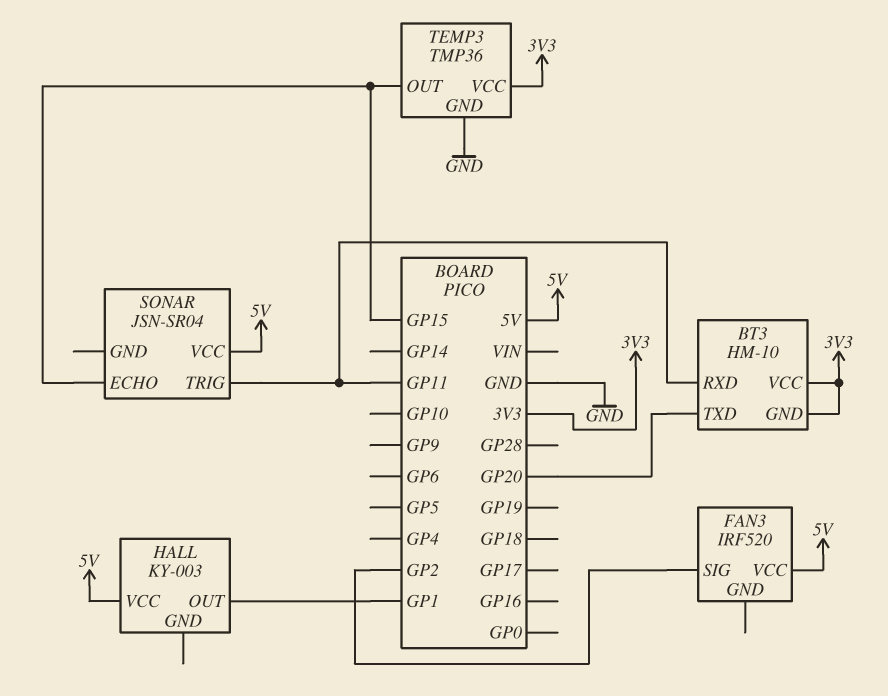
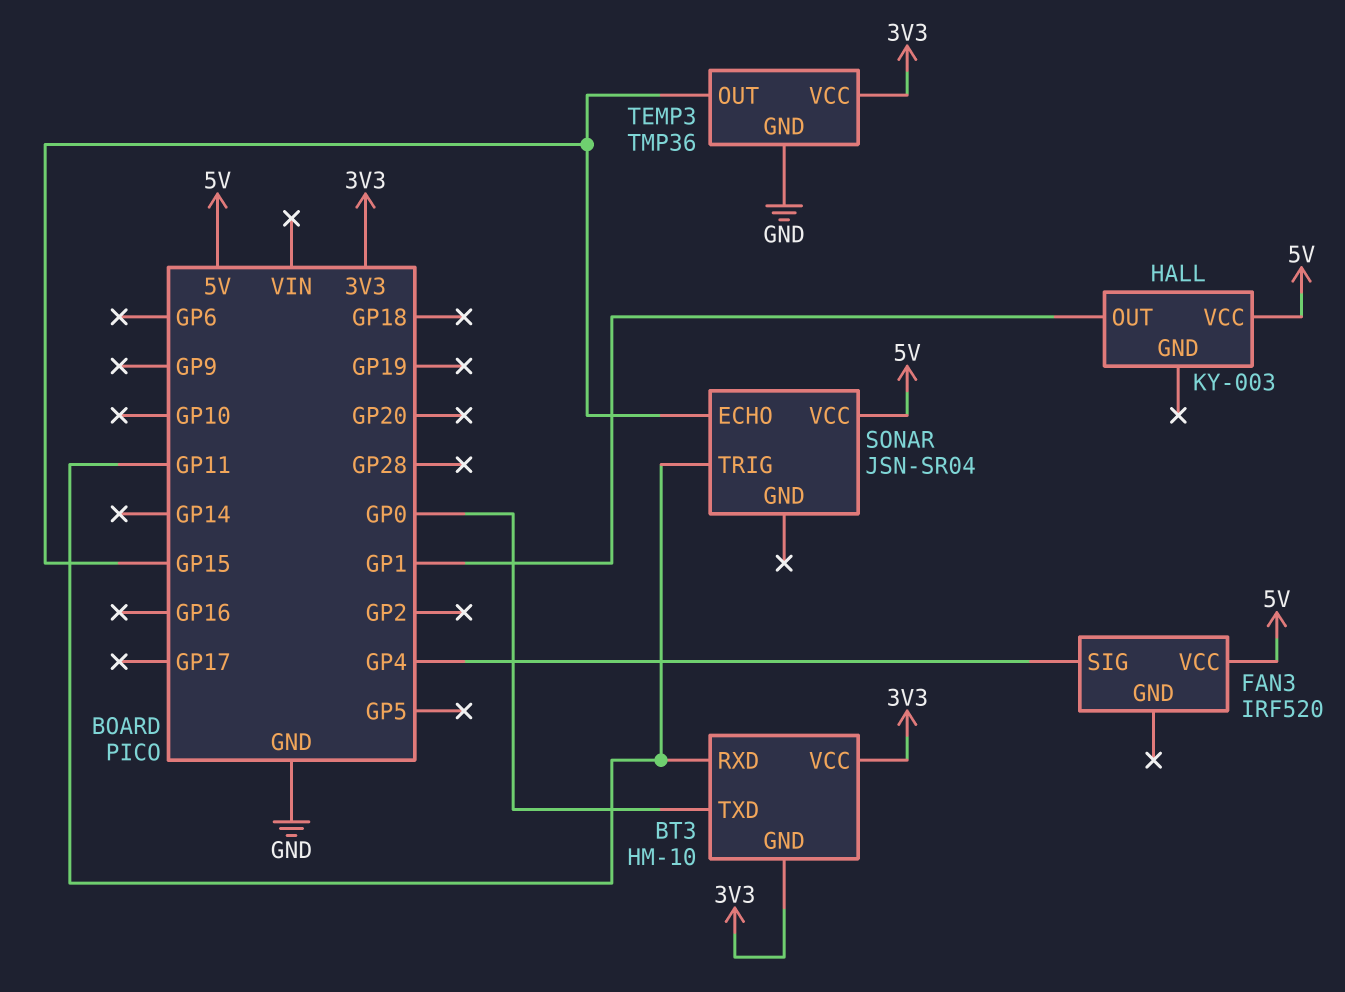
BT3 pin TXD: GP20 -> GP0
FAN3 pin SIG: GP2 -> GP4

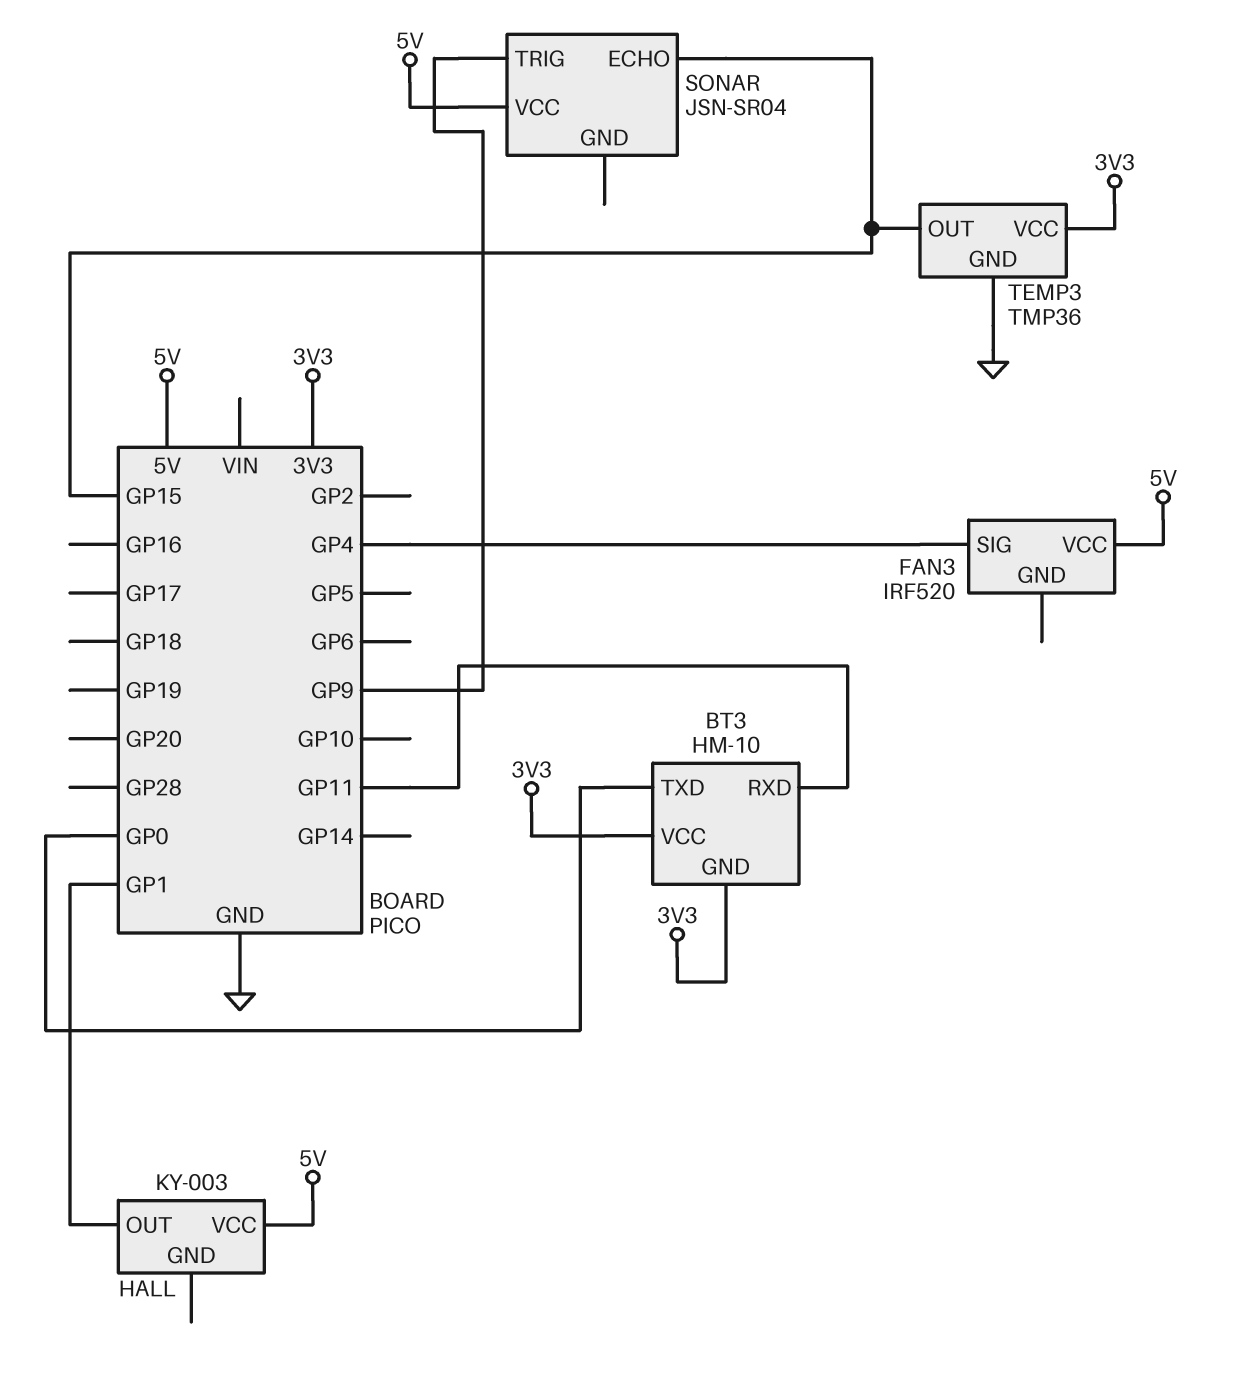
SONAR pin TRIG: GP11 -> GP9

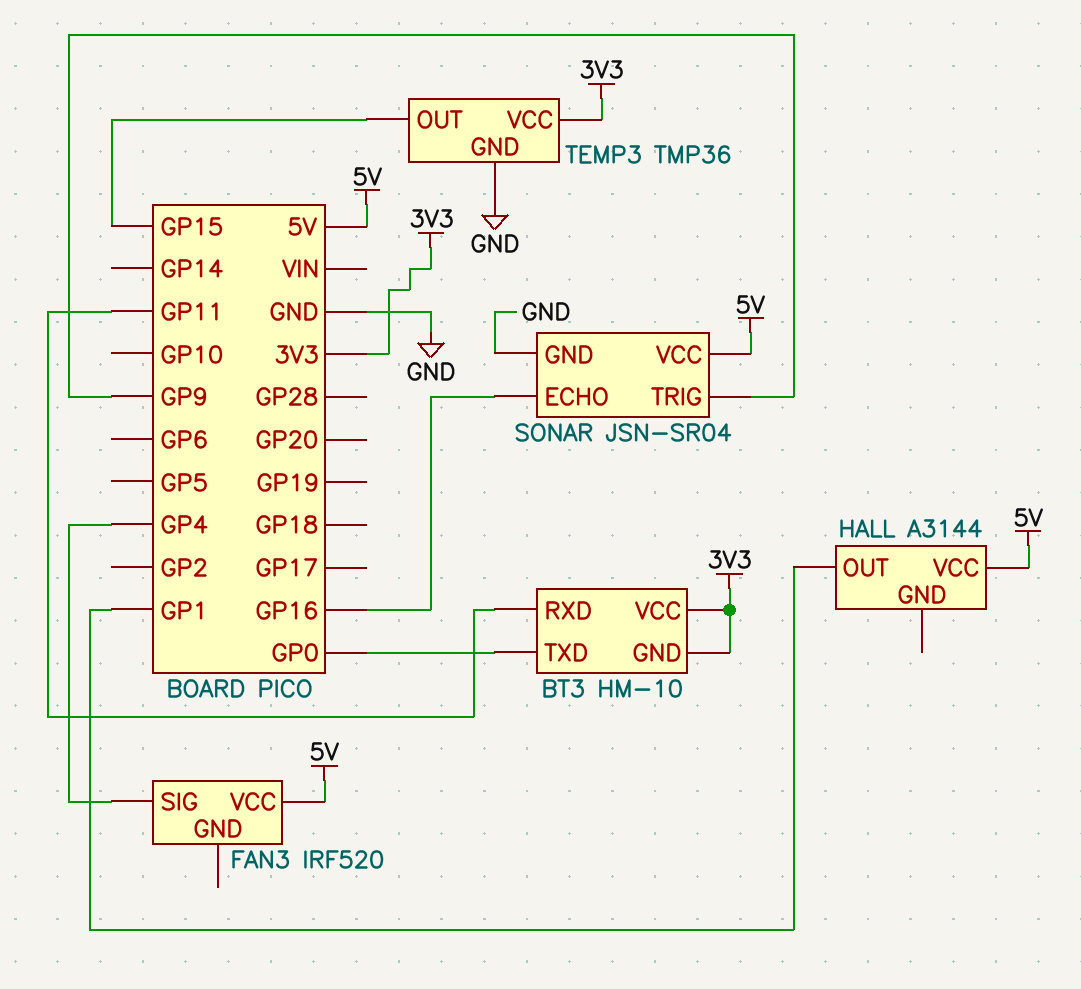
HALL: KY-003 -> A3144
SONAR pin ECHO: GP15 -> GP16
SONAR pin GND: none -> GND

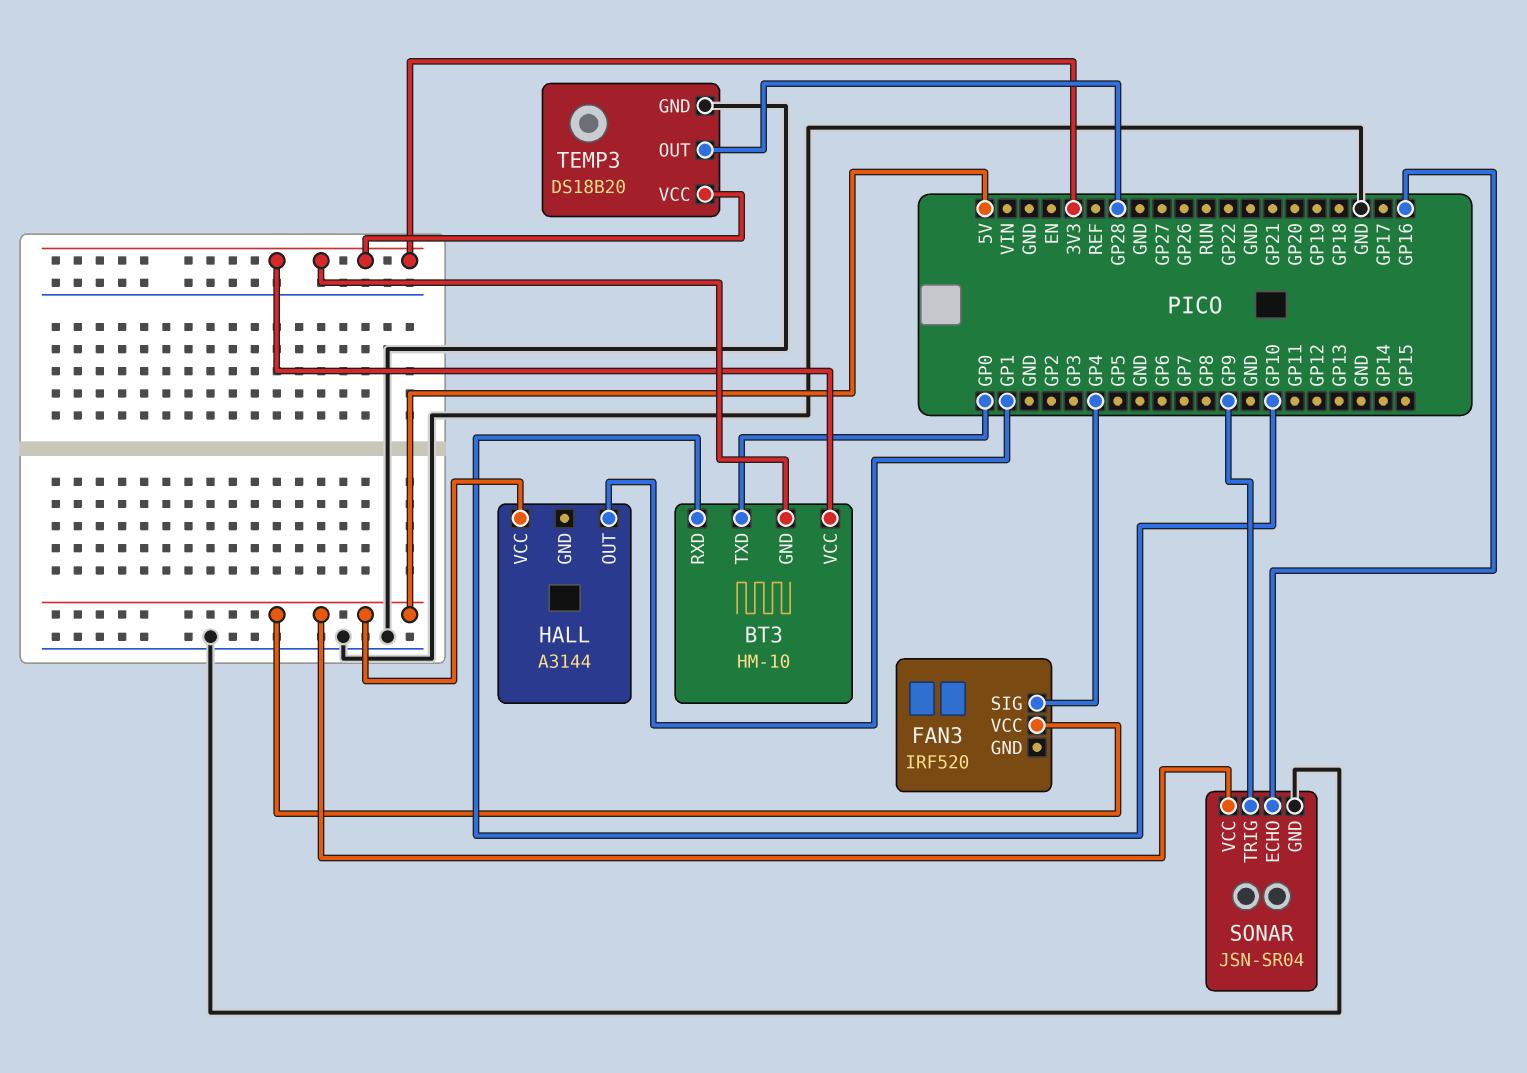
BT3 pin RXD: GP11 -> GP10
TEMP3: TMP36 -> DS18B20
TEMP3 pin OUT: GP15 -> GP28

